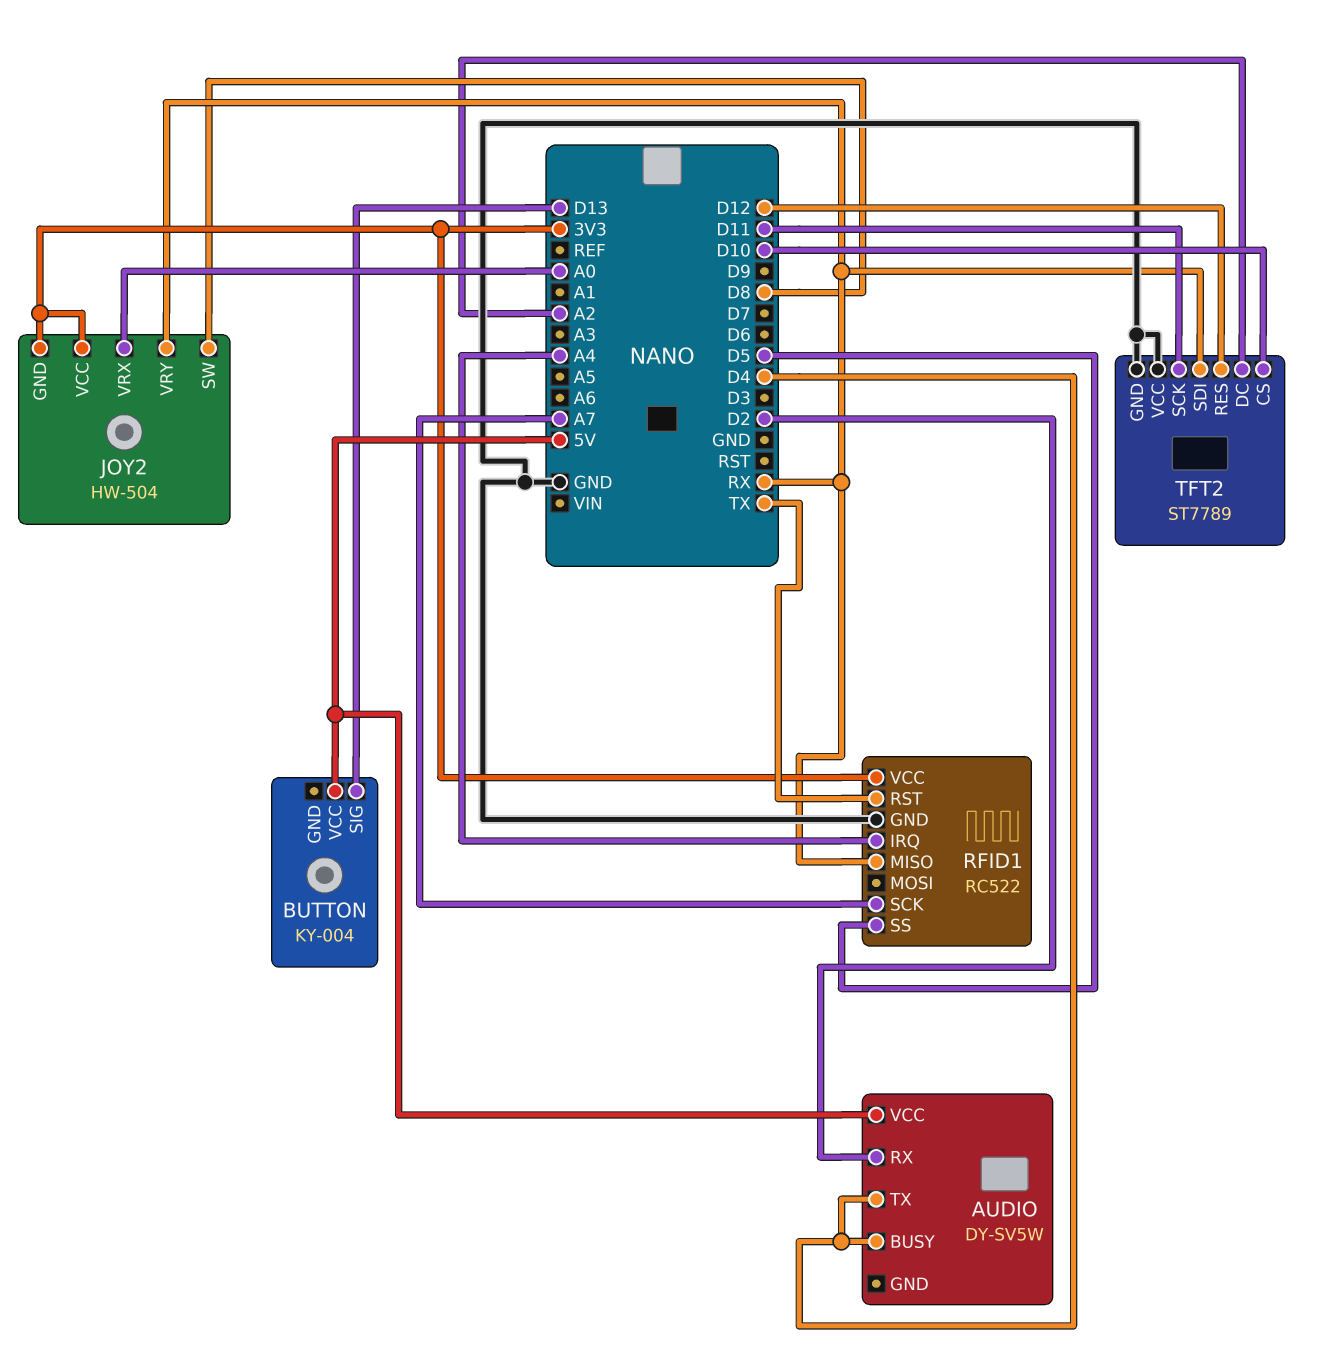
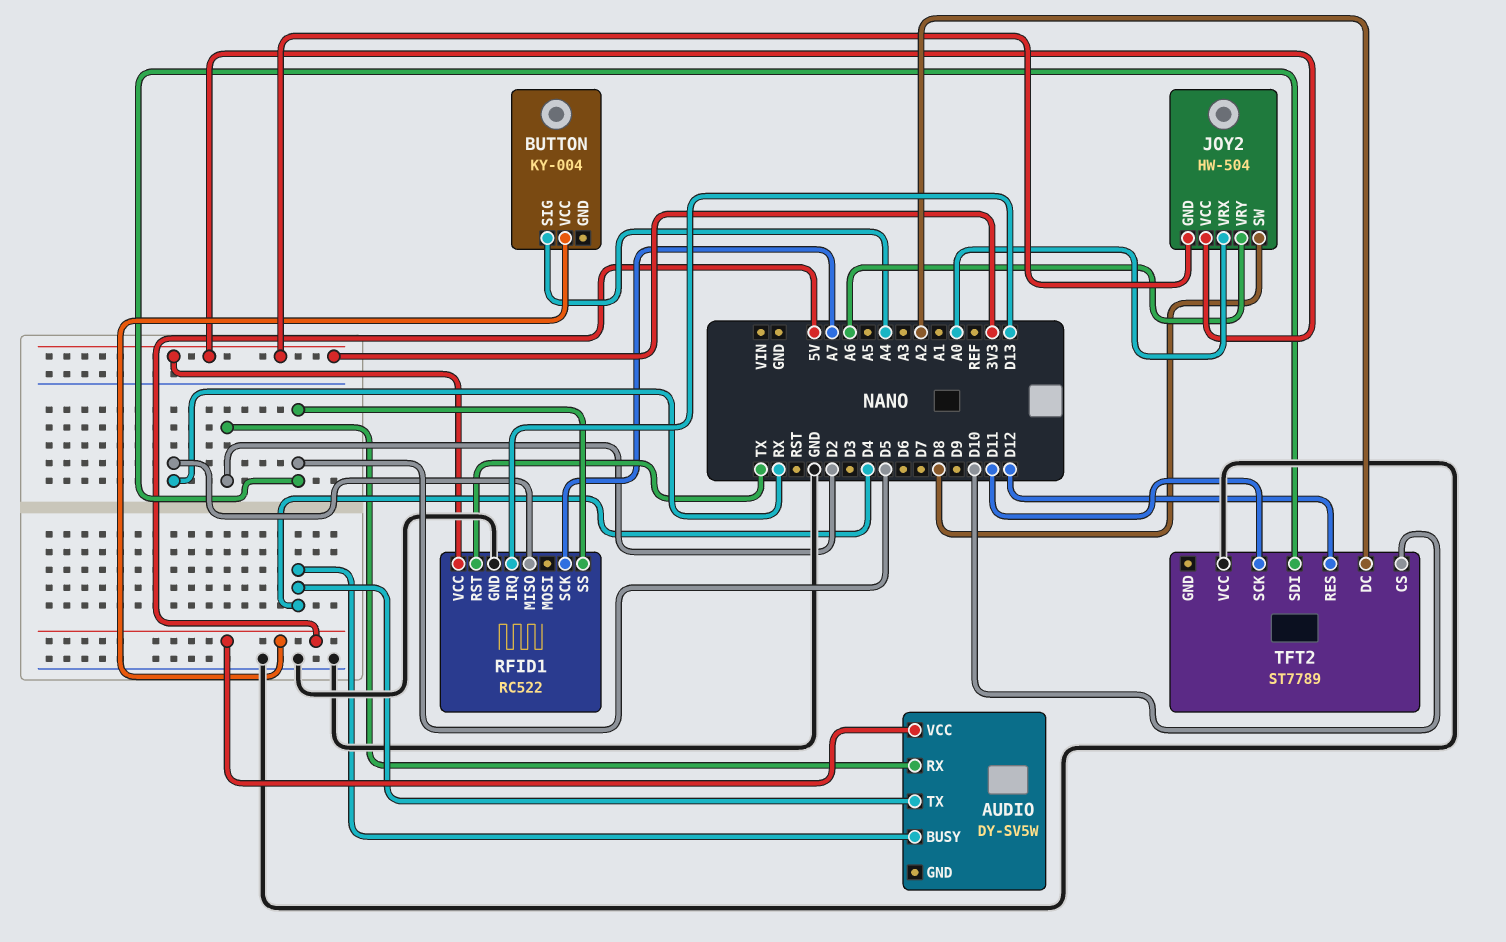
BUTTON pin SIG: D13 -> A4
JOY2 pin VRY: RX -> A6
RFID1 pin IRQ: A4 -> D13
TFT2 pin GND: GND -> none
TFT2 pin SDI: RX -> D5

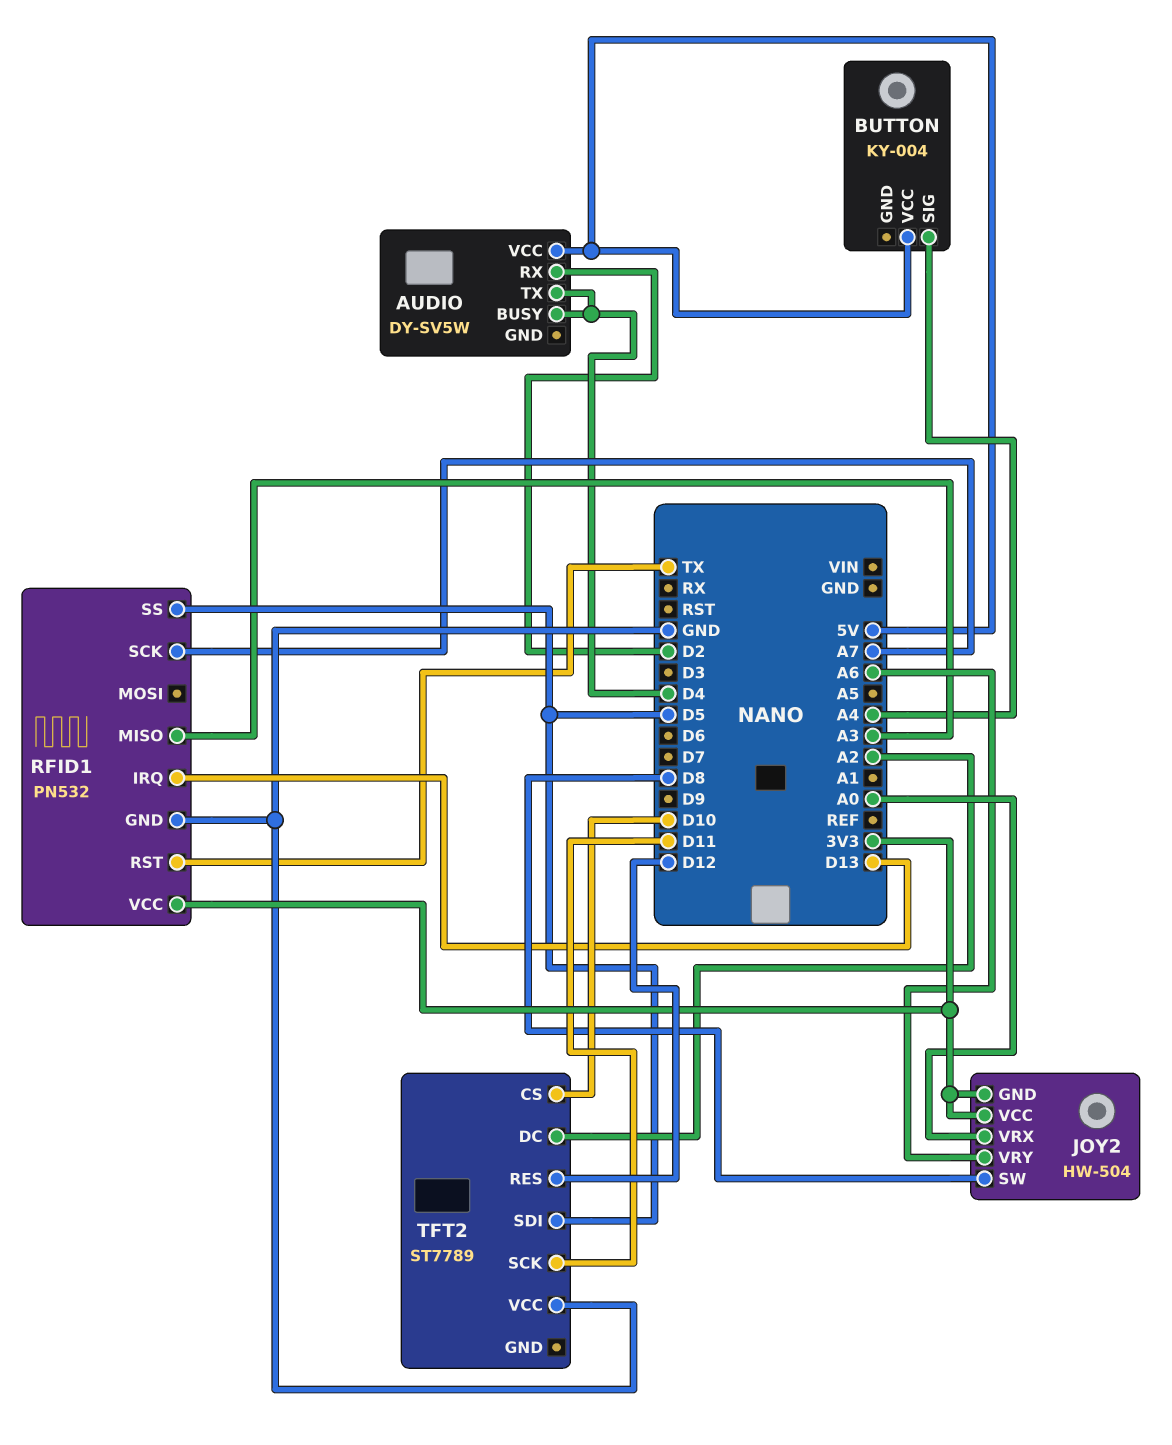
RFID1: RC522 -> PN532
RFID1 pin MISO: RX -> A3

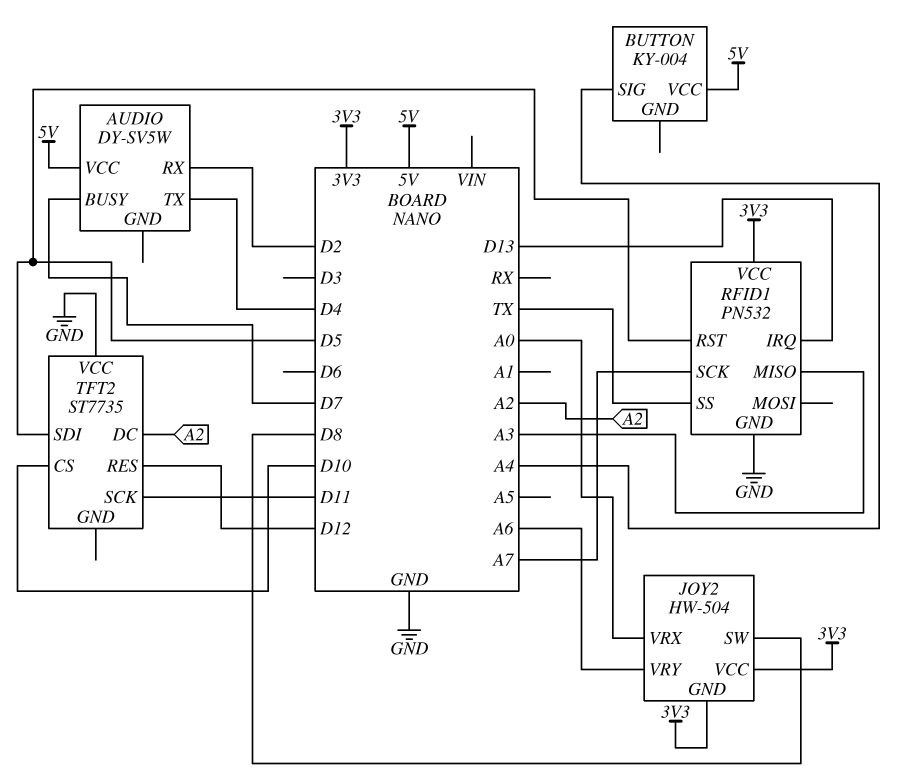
AUDIO pin BUSY: D4 -> D7
RFID1 pin RST: TX -> D5
RFID1 pin SS: D5 -> TX
TFT2: ST7789 -> ST7735

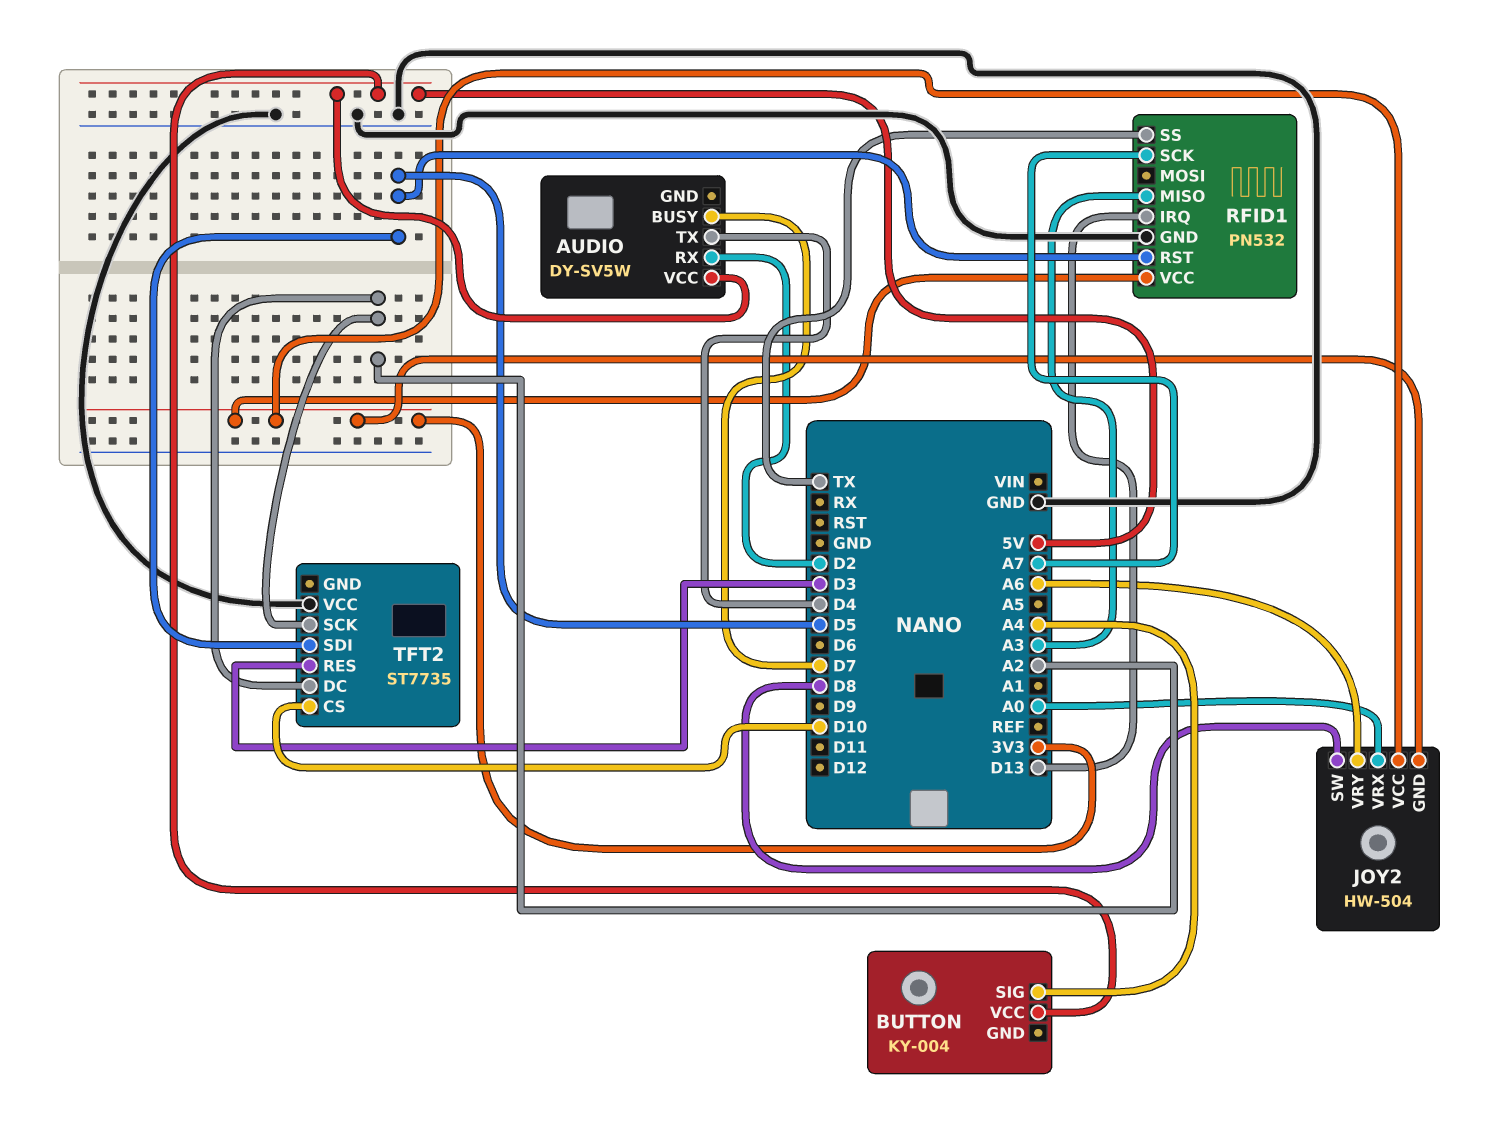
TFT2 pin RES: D12 -> D3
TFT2 pin SCK: D11 -> A2

